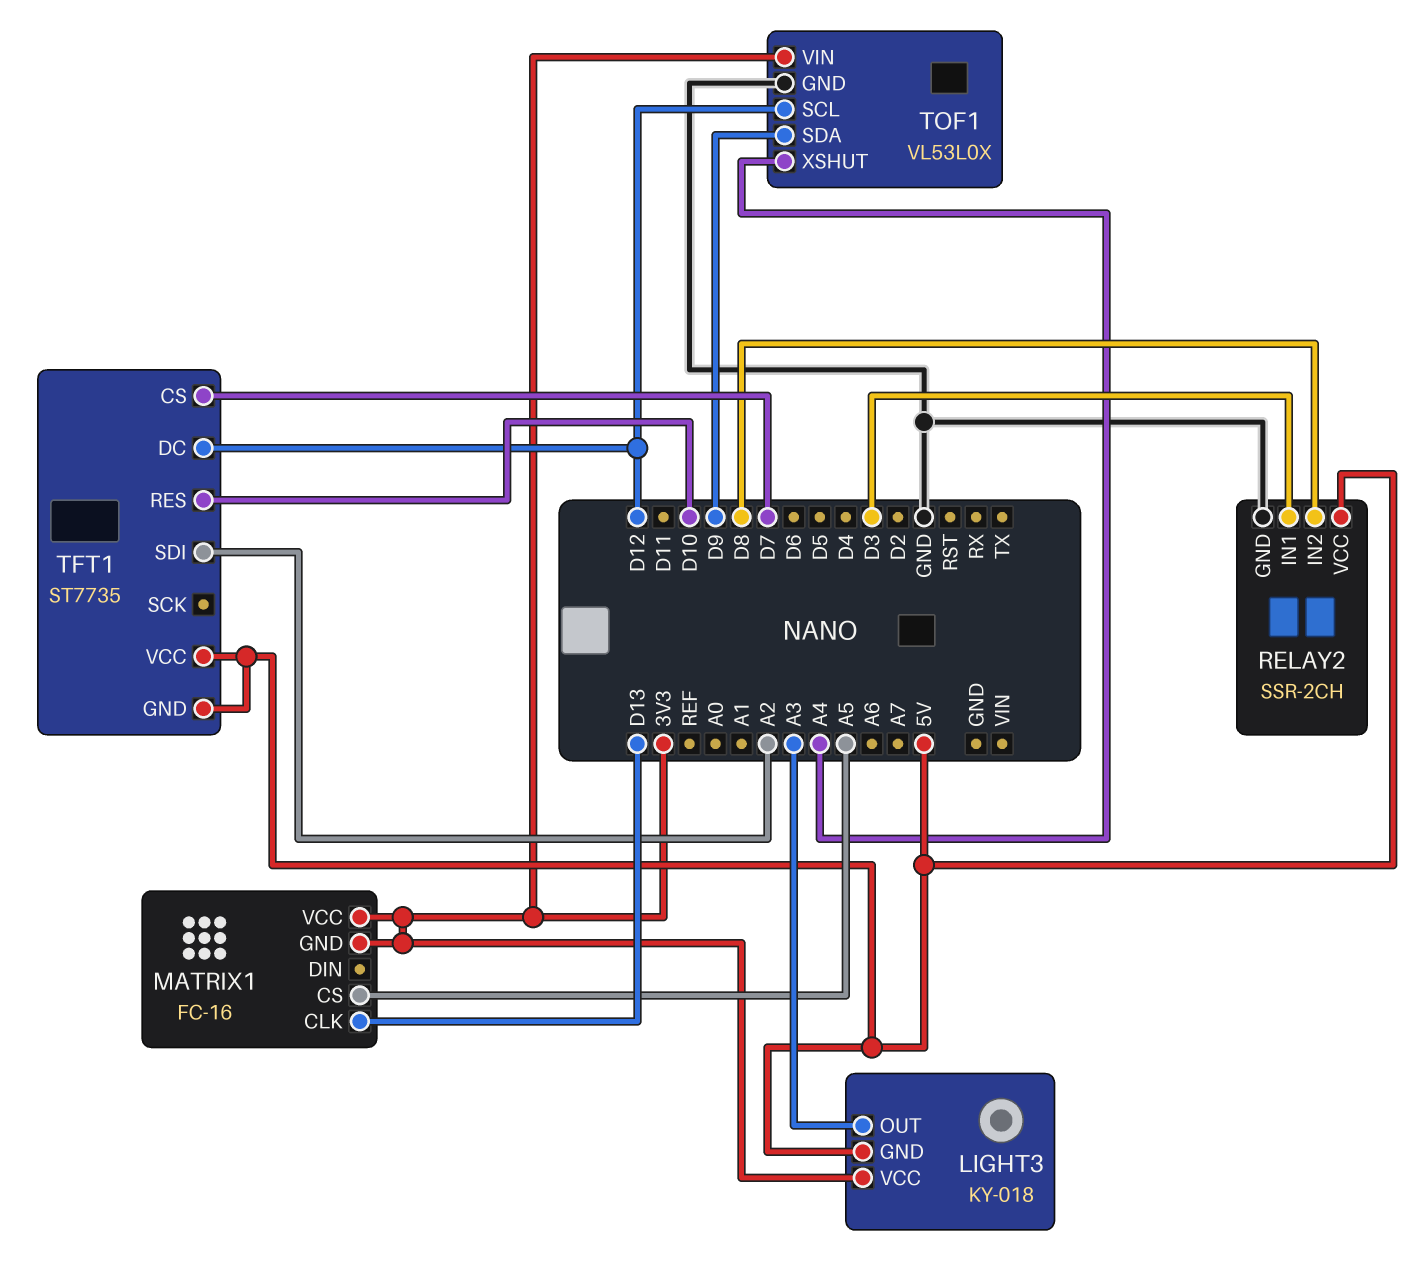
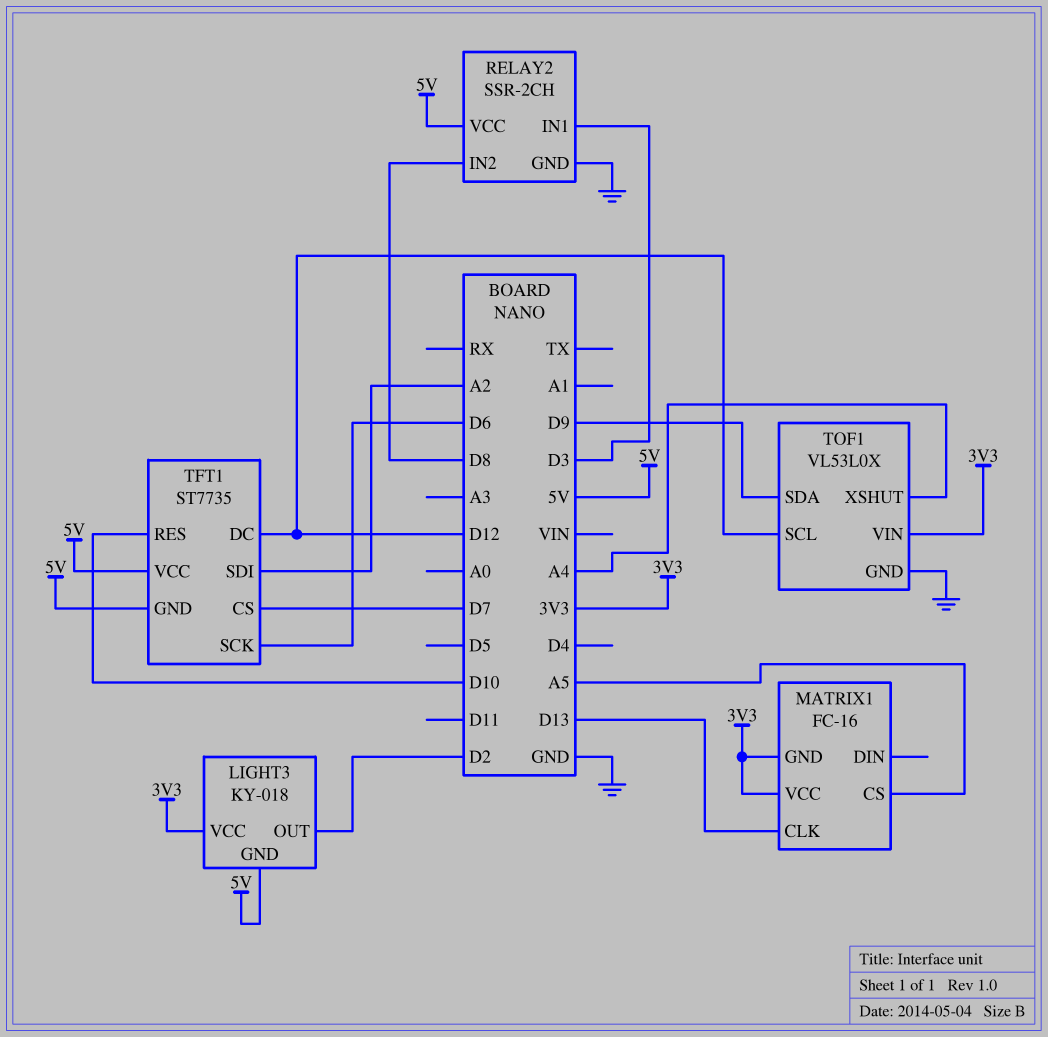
LIGHT3 pin OUT: A3 -> D2
TFT1 pin SCK: none -> D6

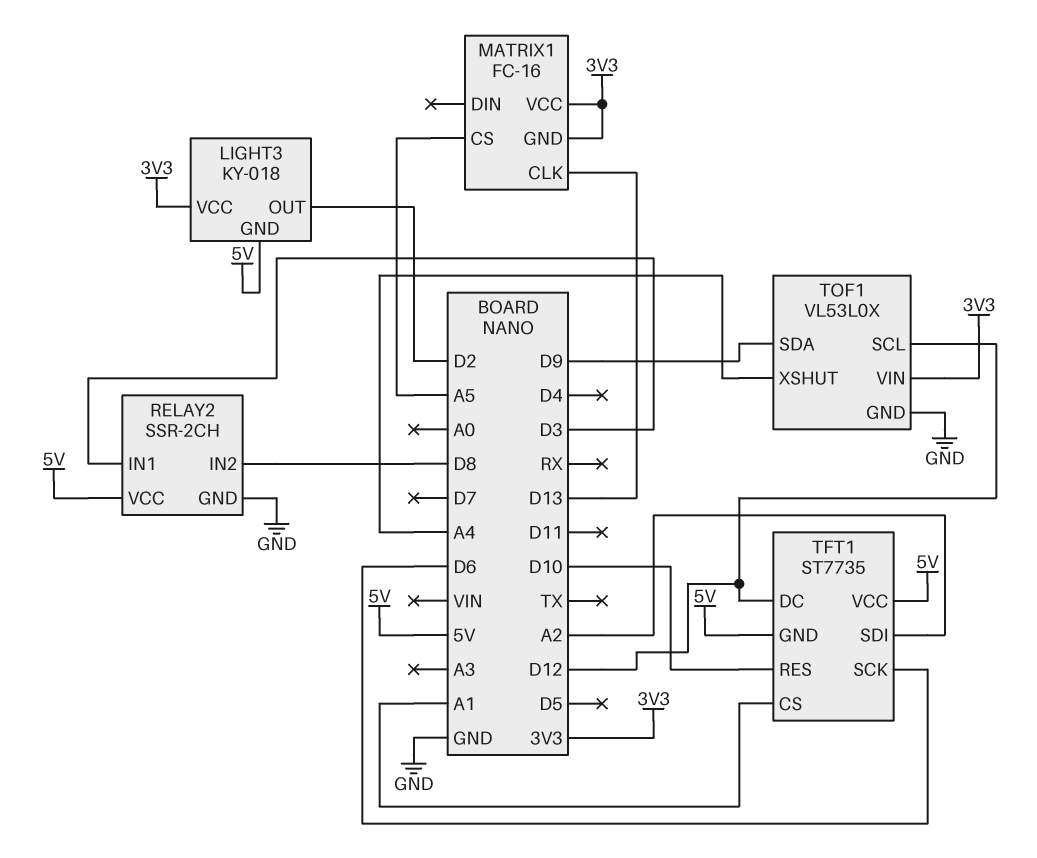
TFT1 pin CS: D7 -> A1

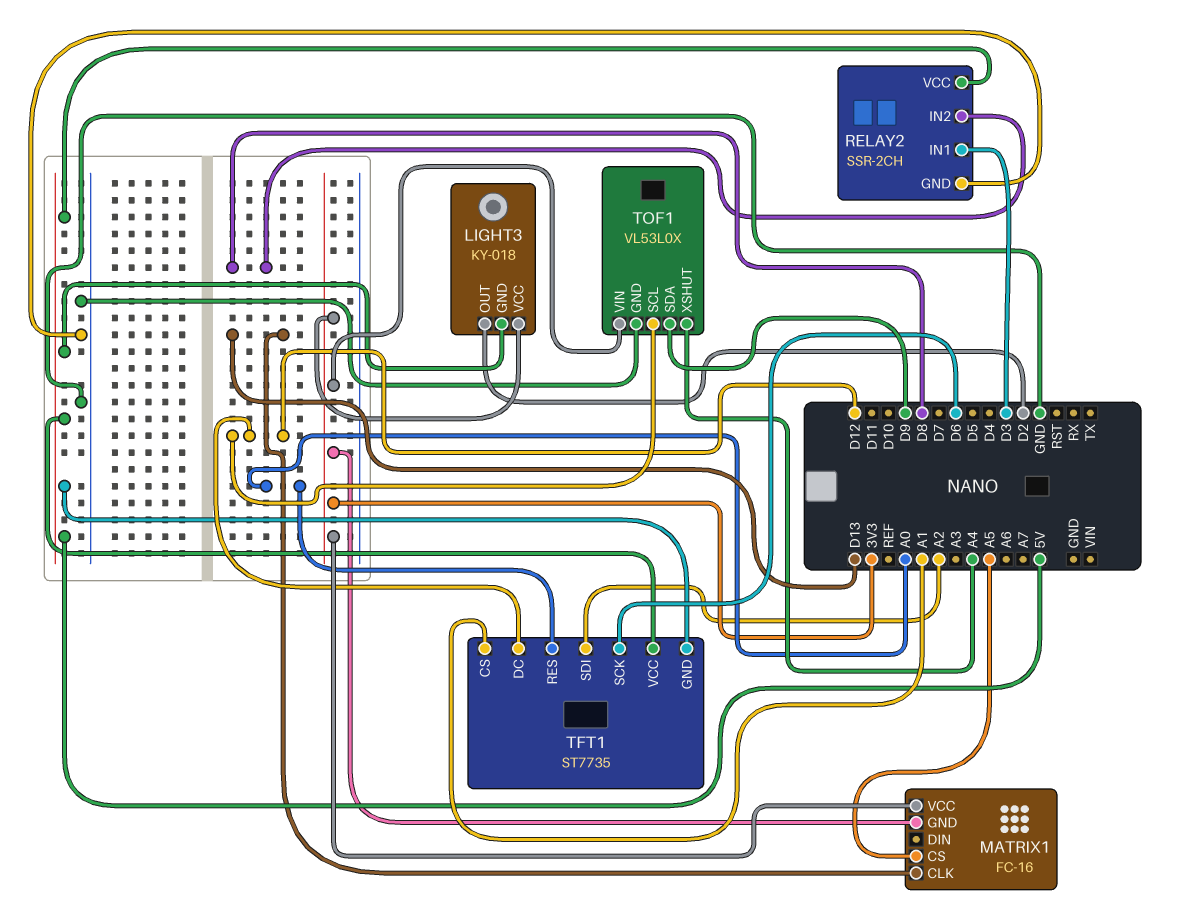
TFT1 pin RES: D10 -> A0

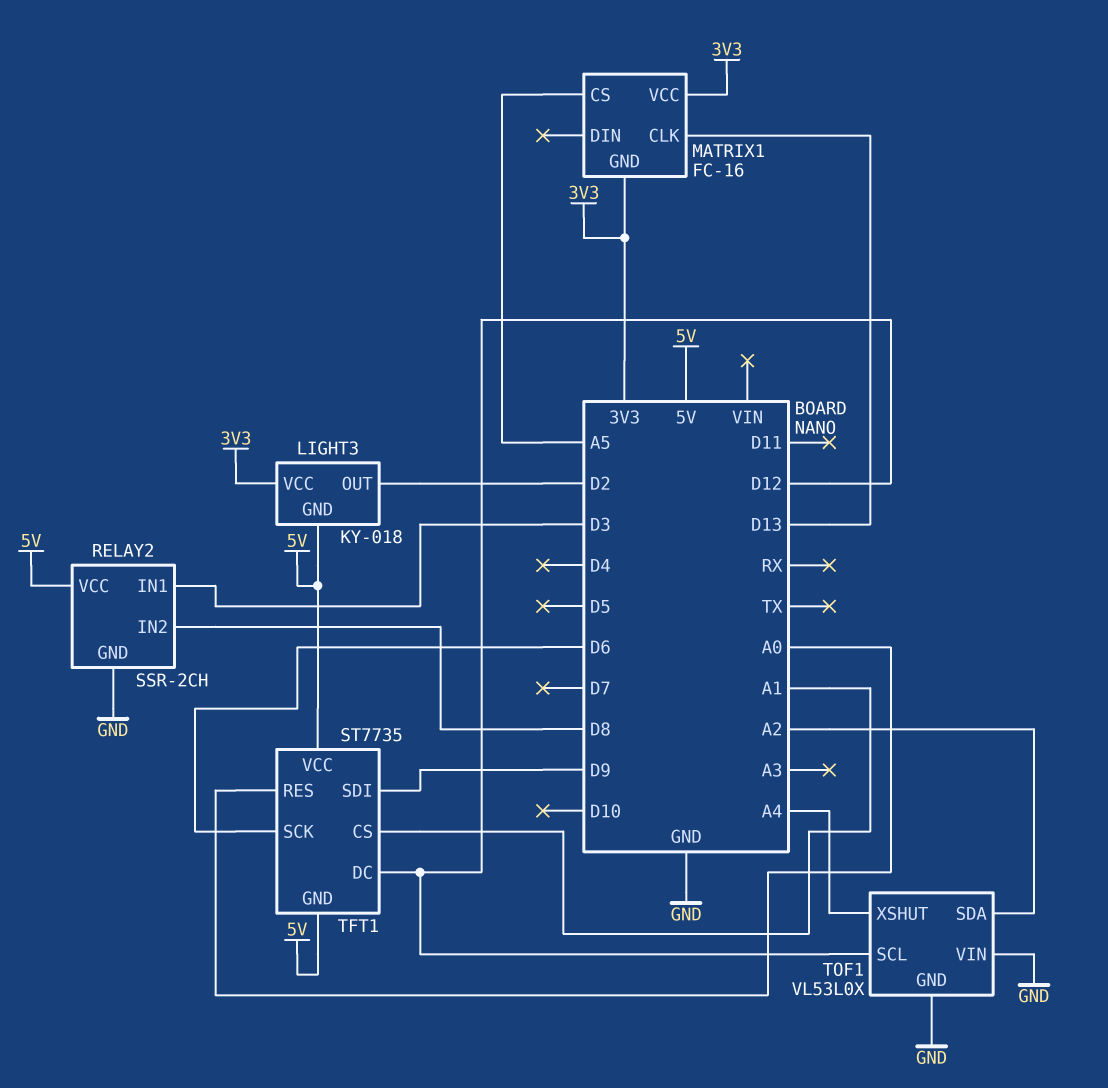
TFT1 pin SDI: A2 -> D9
TOF1 pin SDA: D9 -> A2
TOF1 pin VIN: 3V3 -> GND

